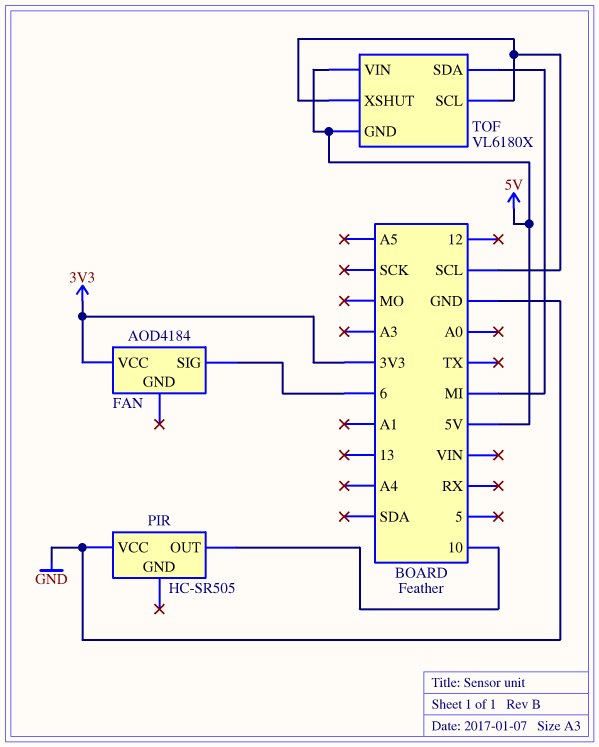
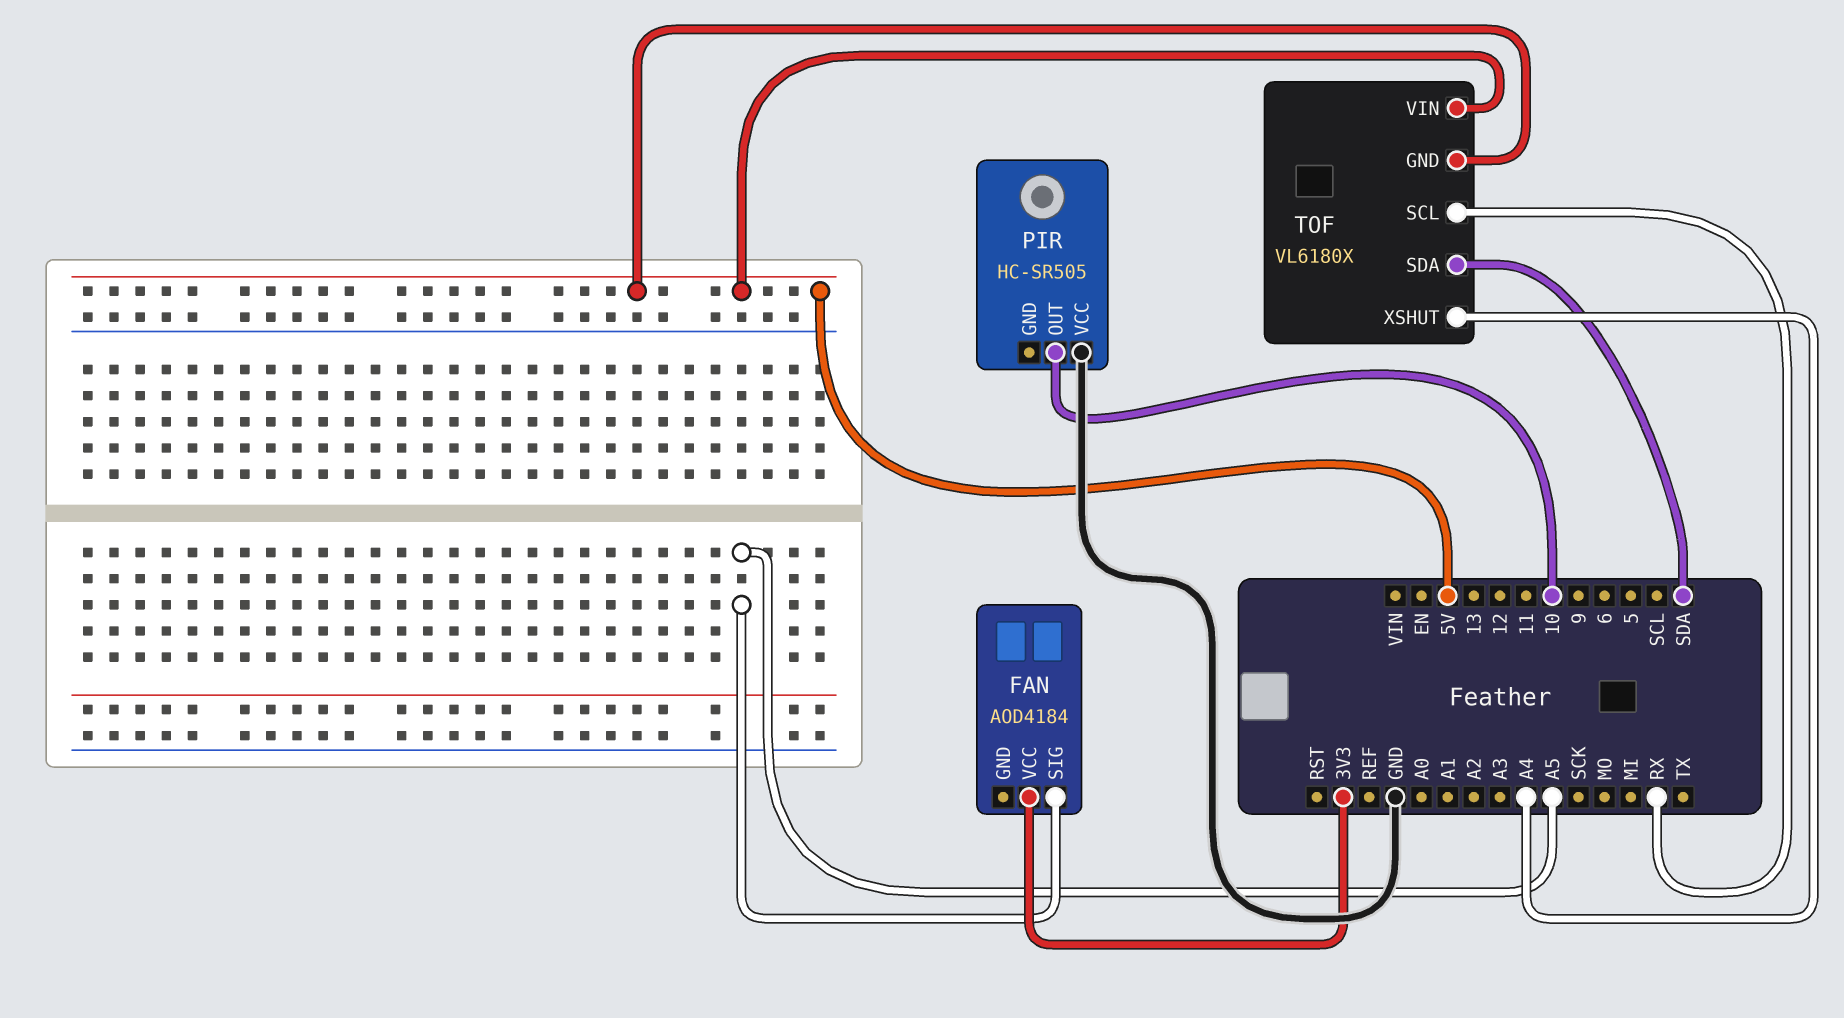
FAN pin SIG: 6 -> A5
TOF pin SCL: SCL -> RX
TOF pin SDA: MI -> SDA
TOF pin XSHUT: SCL -> A4

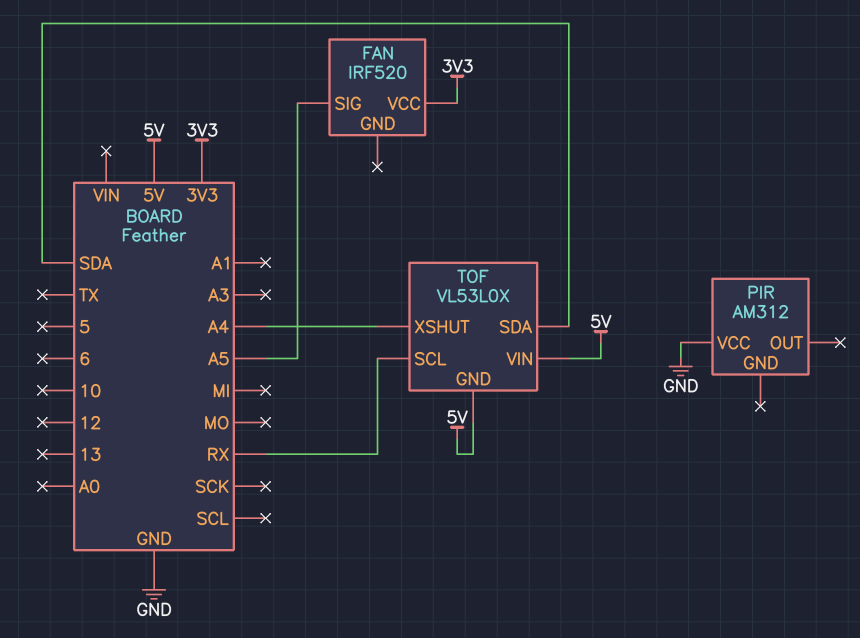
FAN: AOD4184 -> IRF520
PIR: HC-SR505 -> AM312
PIR pin OUT: 10 -> none
TOF: VL6180X -> VL53L0X

